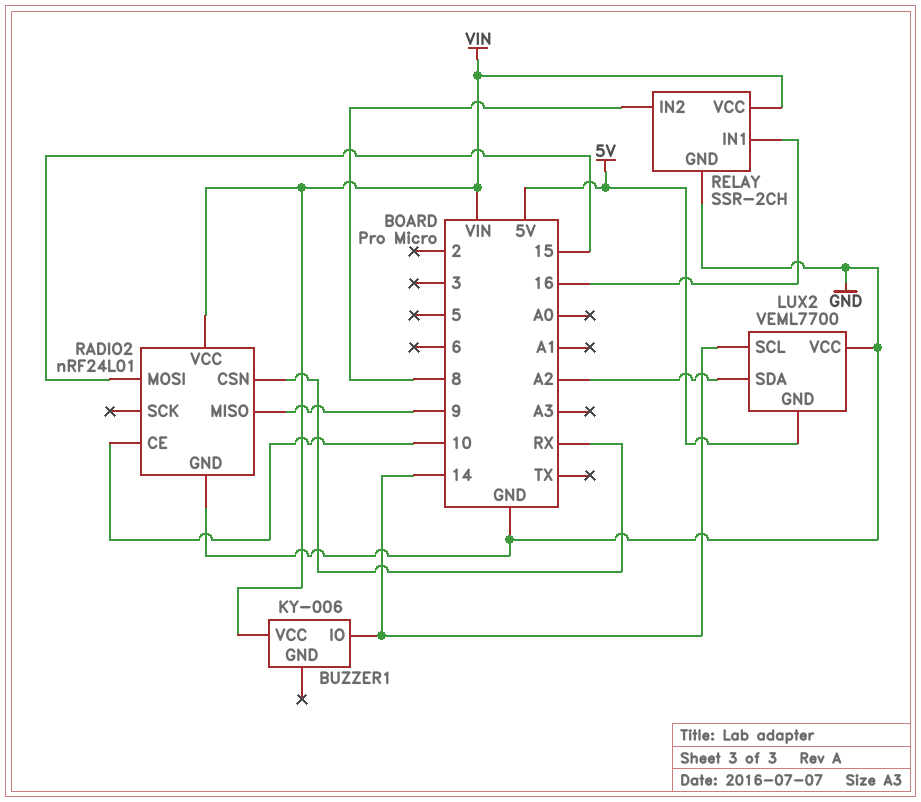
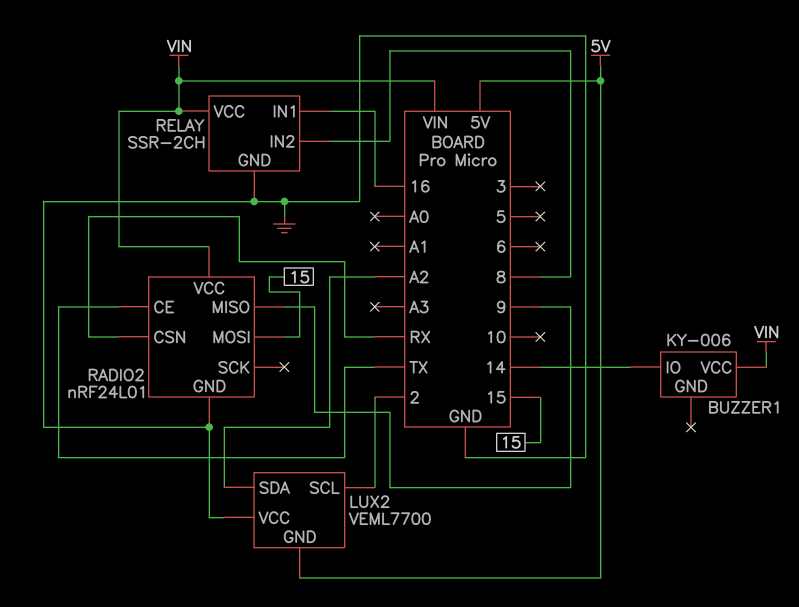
LUX2 pin SCL: 14 -> 2
RADIO2 pin CE: 10 -> TX

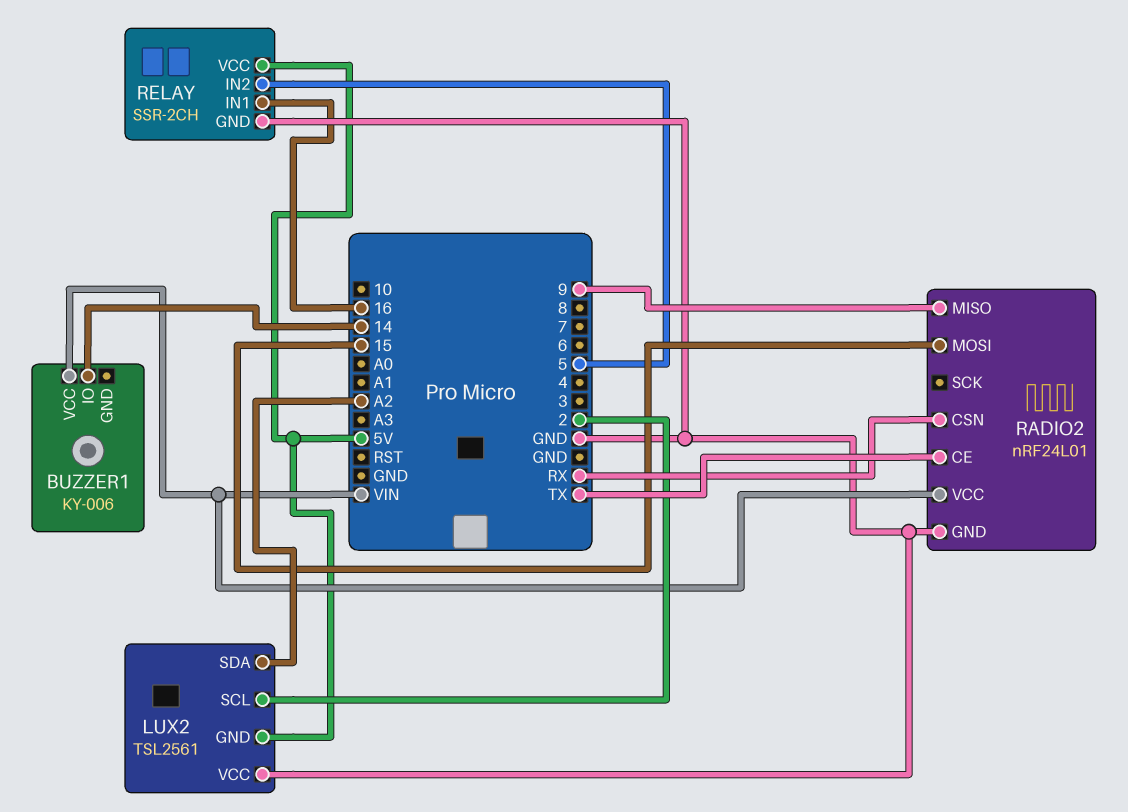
LUX2: VEML7700 -> TSL2561
RELAY pin IN2: 8 -> 5
RELAY pin VCC: VIN -> 5V

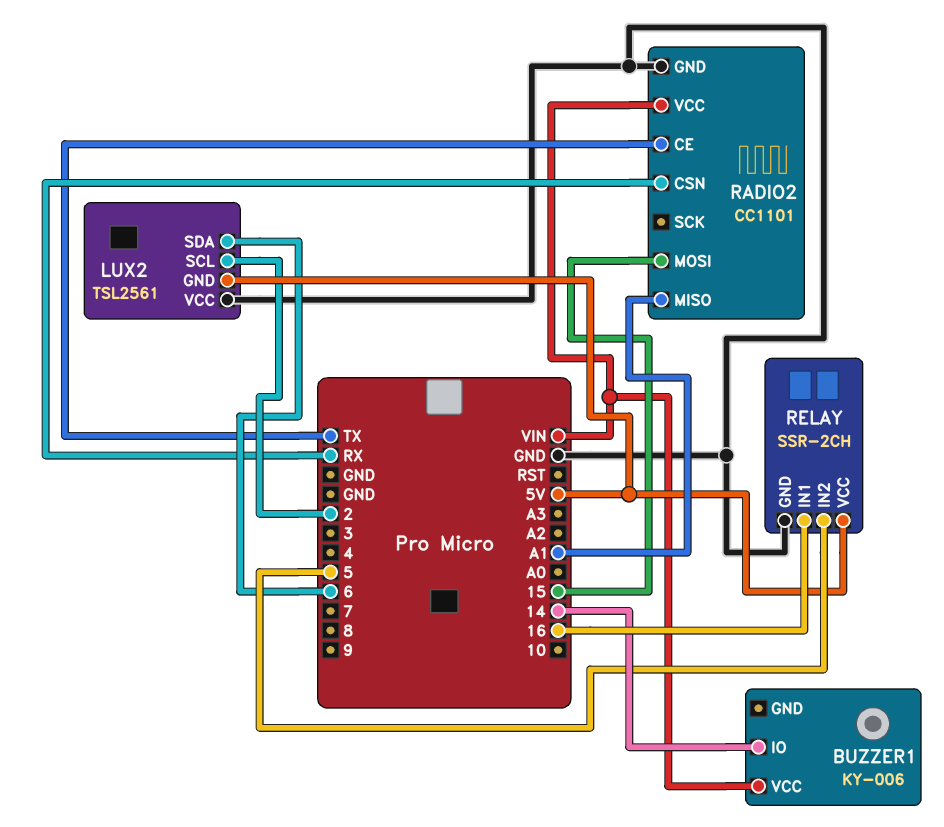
LUX2 pin SDA: A2 -> 6
RADIO2: nRF24L01 -> CC1101
RADIO2 pin MISO: 9 -> A1

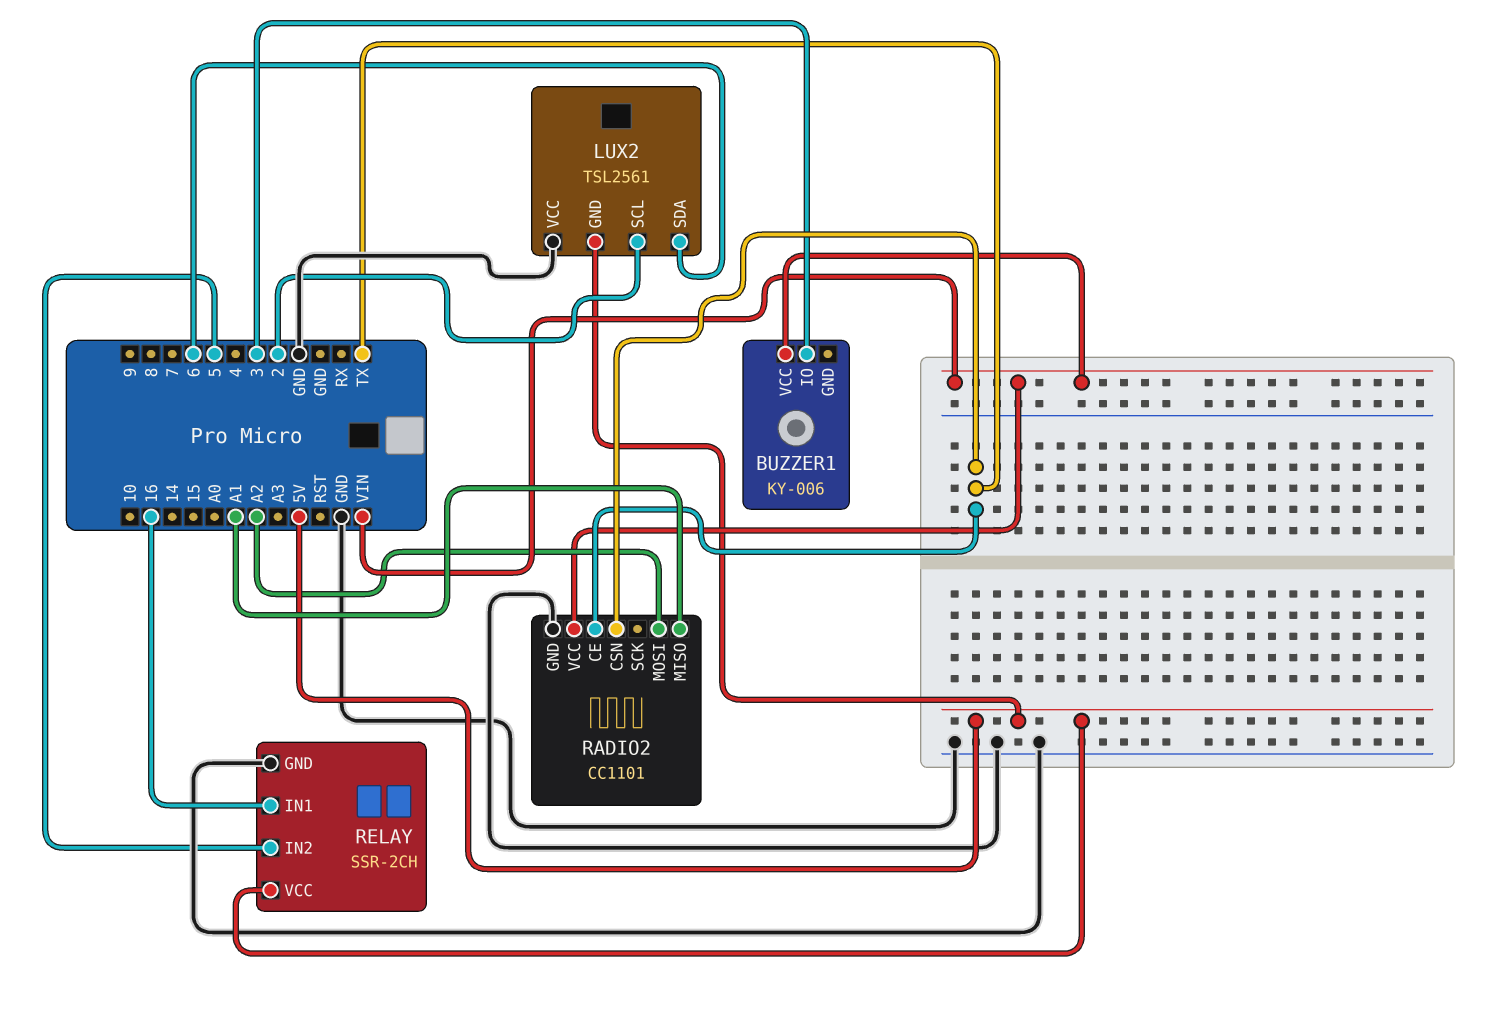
BUZZER1 pin IO: 14 -> 3
RADIO2 pin CSN: RX -> TX
RADIO2 pin MOSI: 15 -> A2

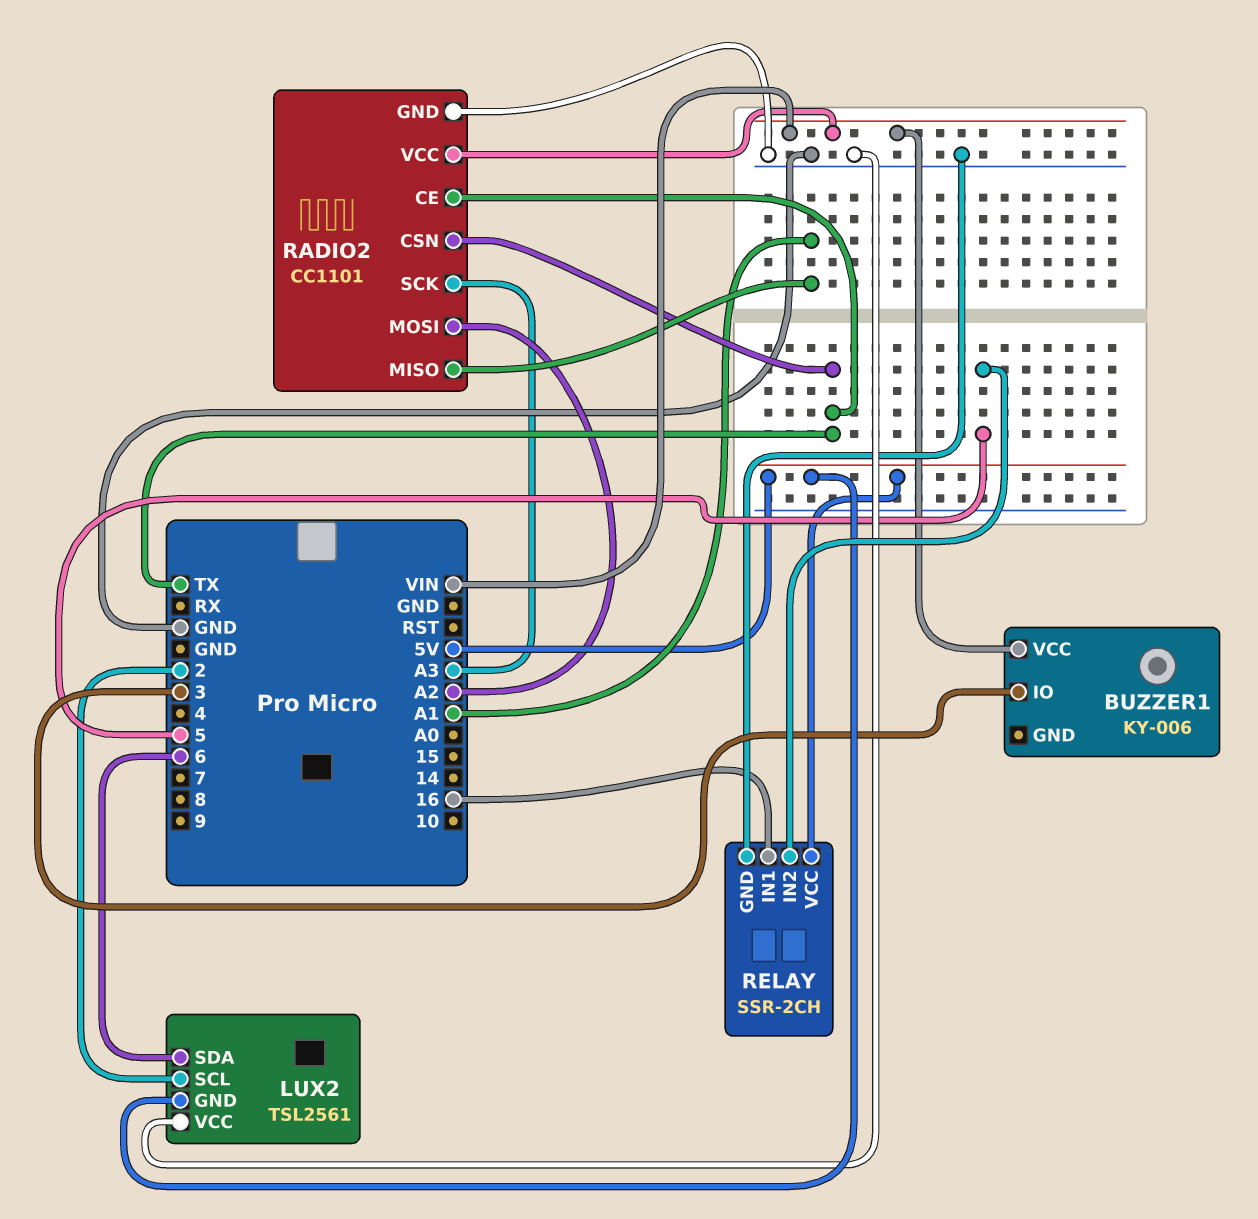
RADIO2 pin SCK: none -> A3

